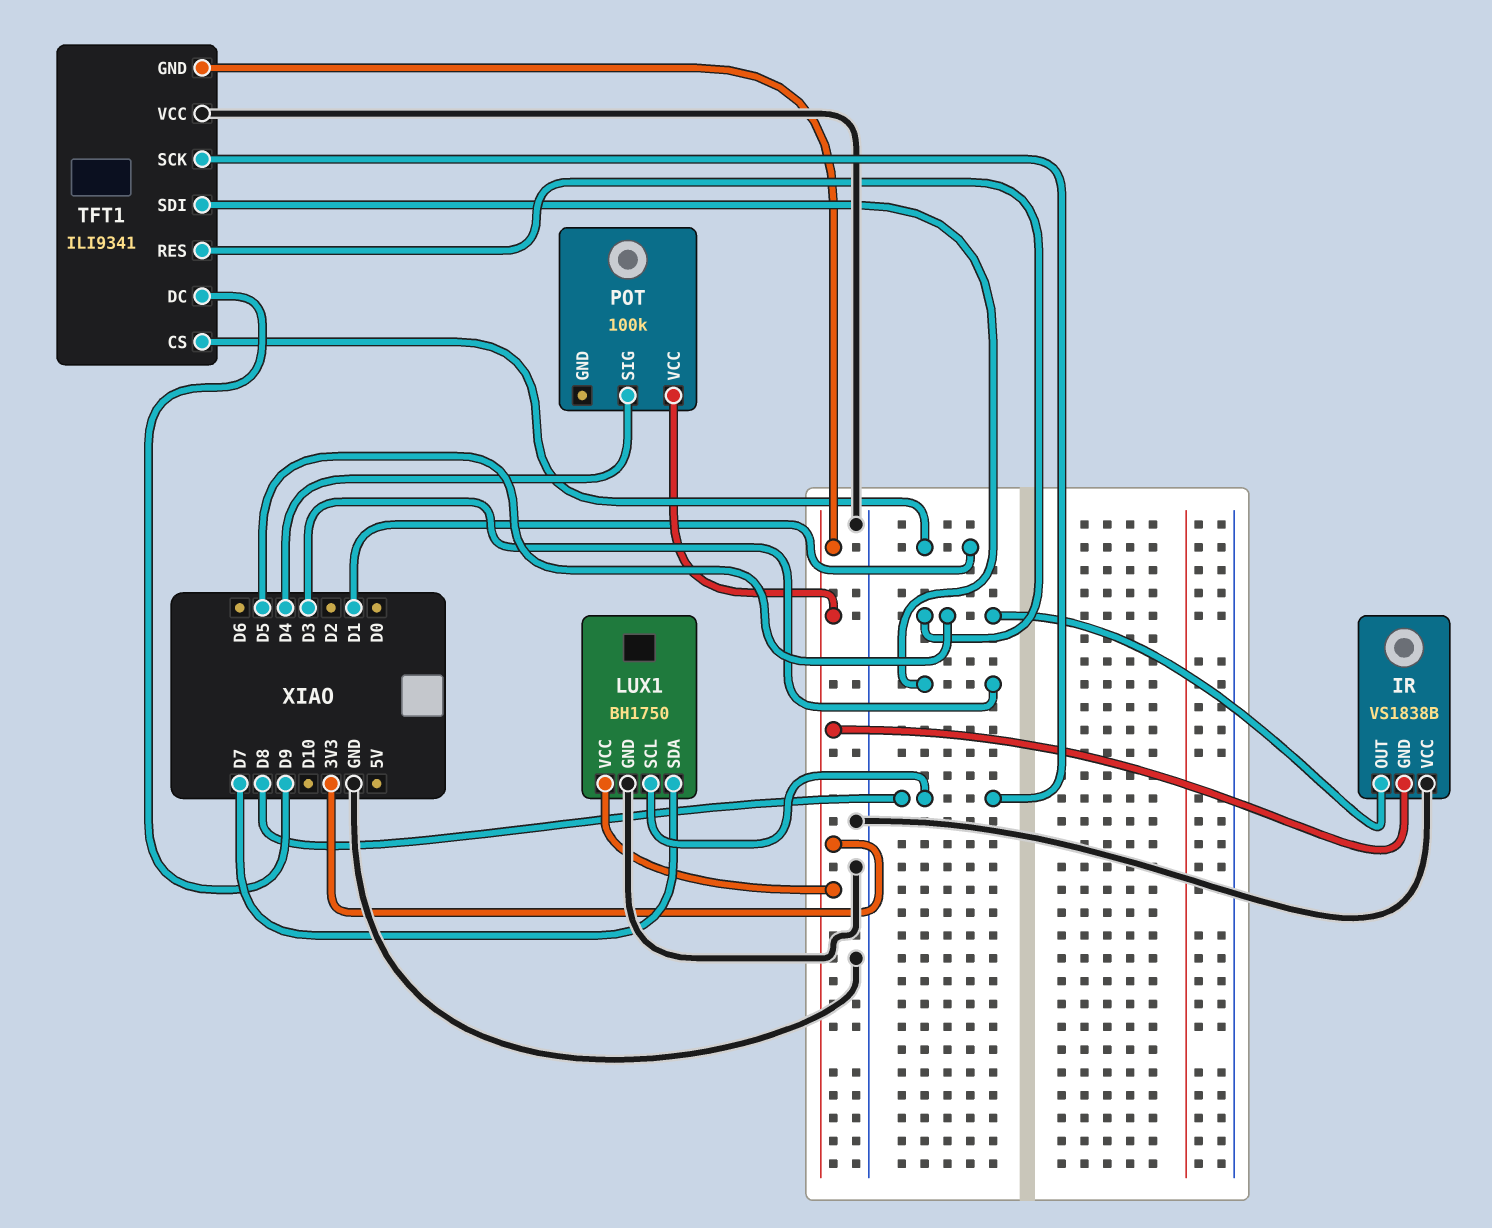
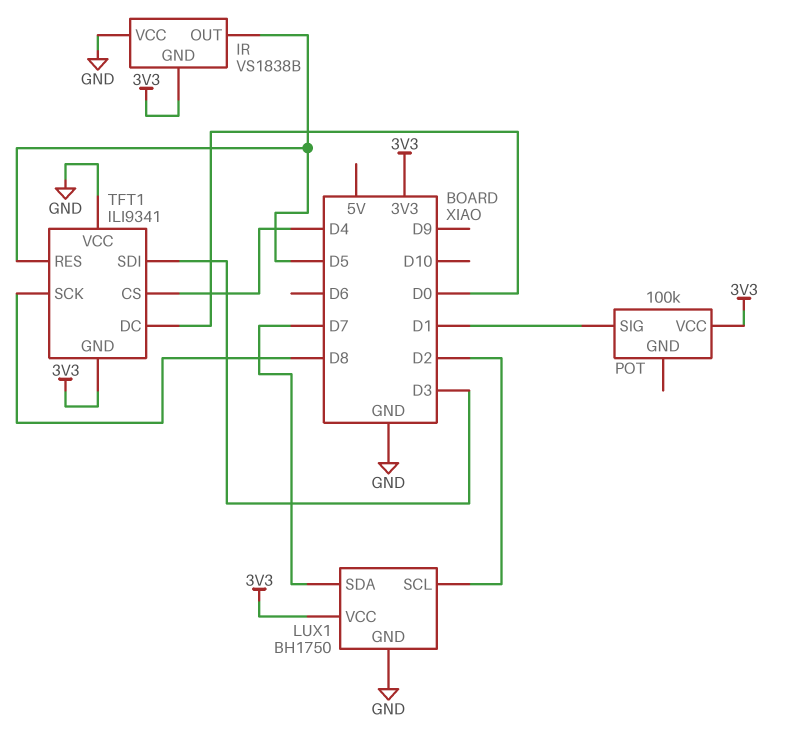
LUX1 pin SCL: D8 -> D2
POT pin SIG: D4 -> D1
TFT1 pin CS: D1 -> D4
TFT1 pin DC: D9 -> D0

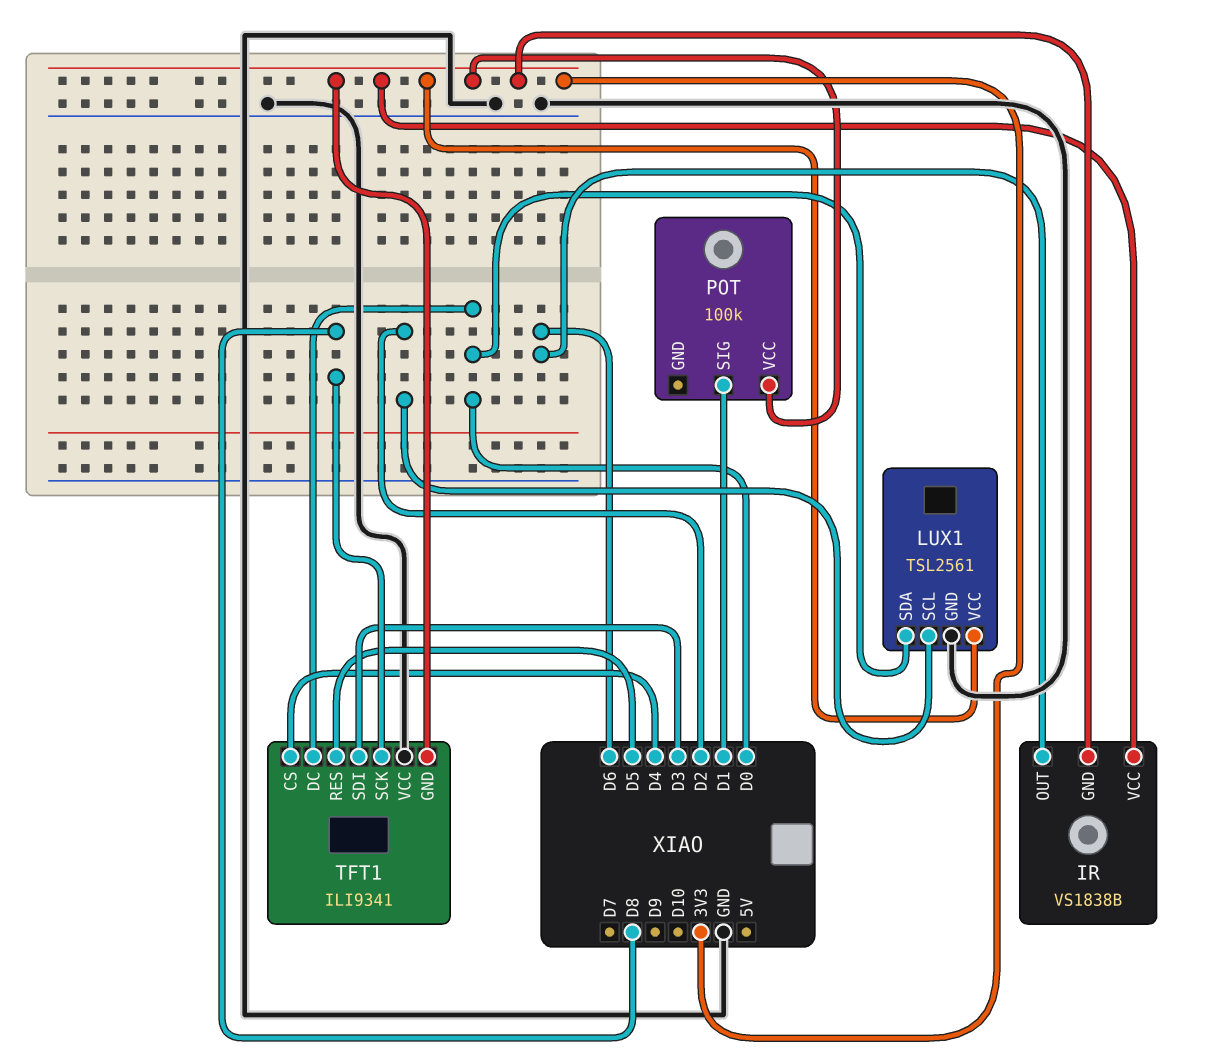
IR pin OUT: D5 -> D6
IR pin VCC: GND -> 3V3
LUX1: BH1750 -> TSL2561
LUX1 pin SDA: D7 -> D0

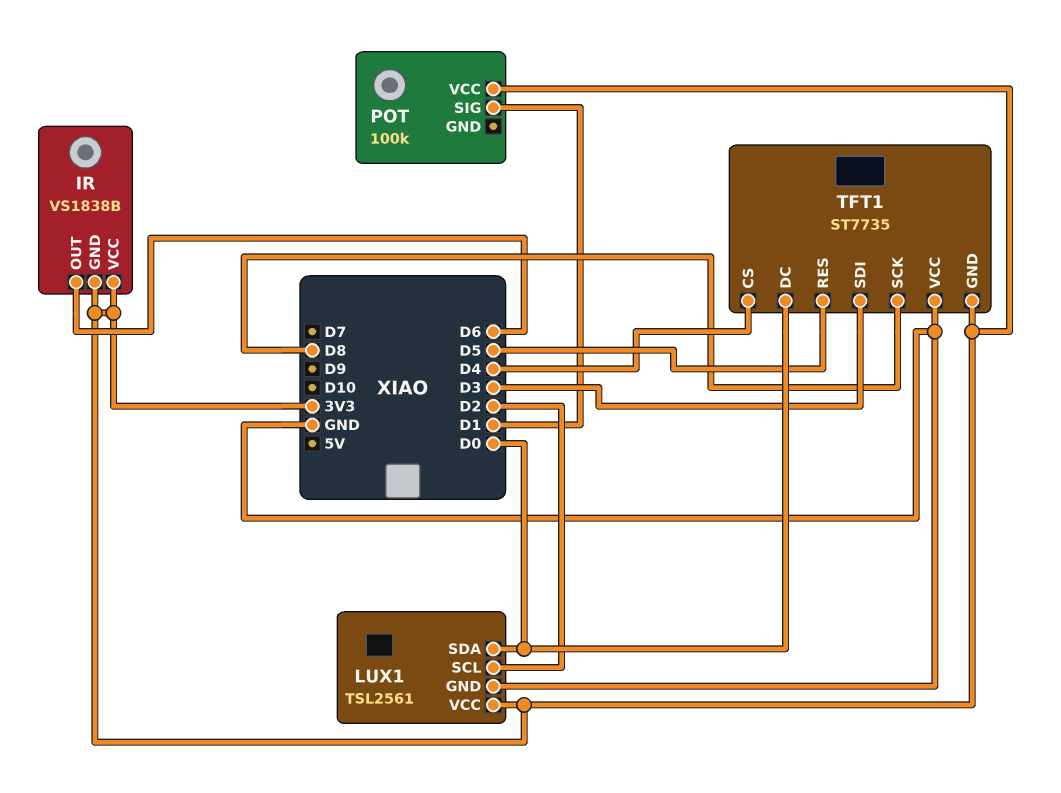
TFT1: ILI9341 -> ST7735

